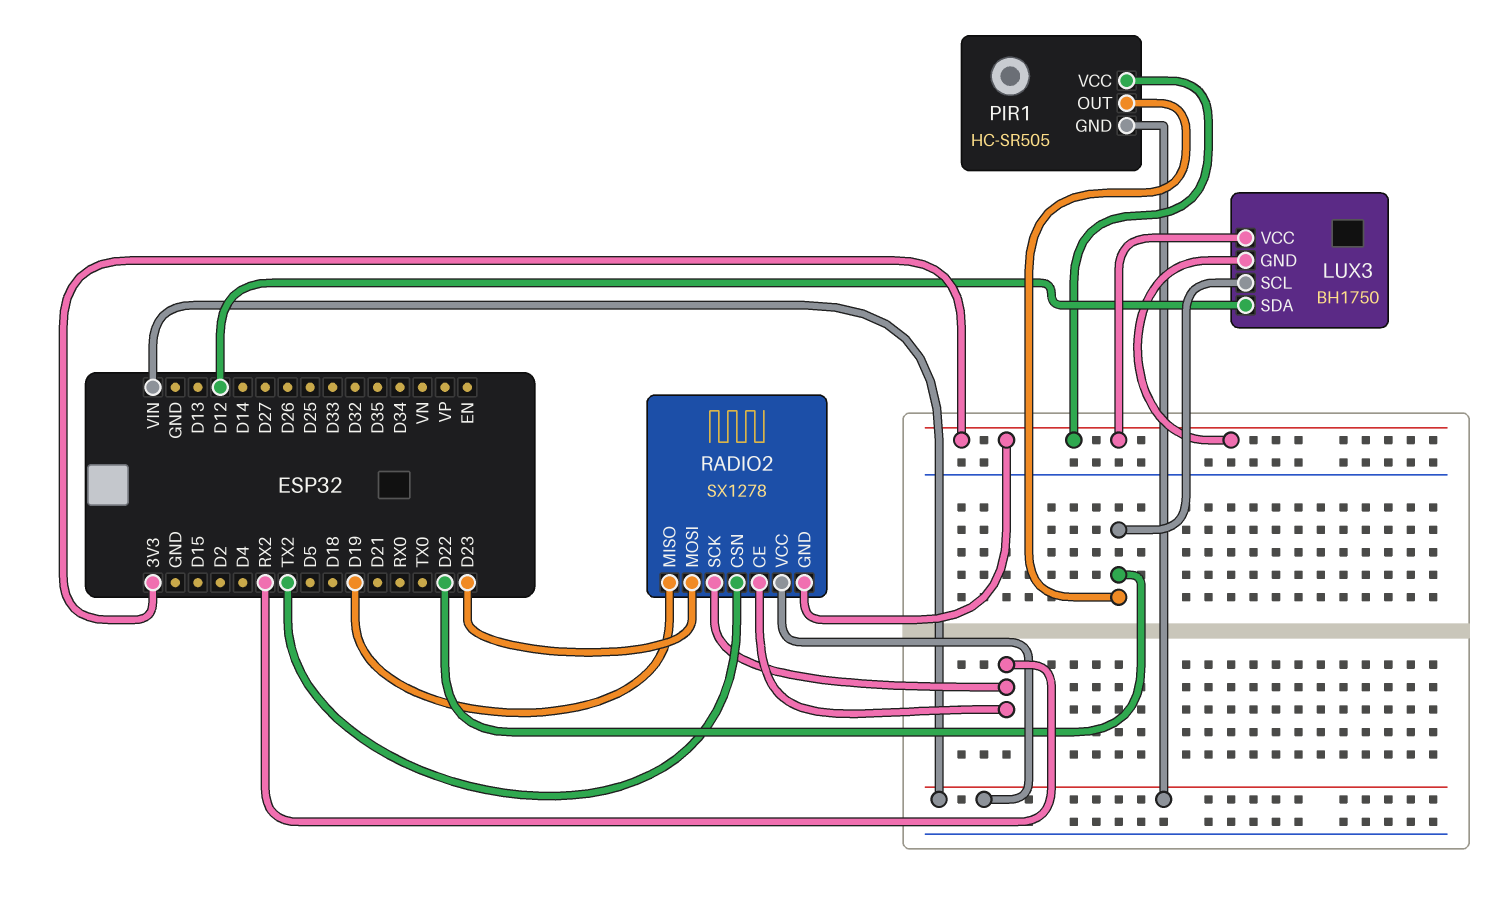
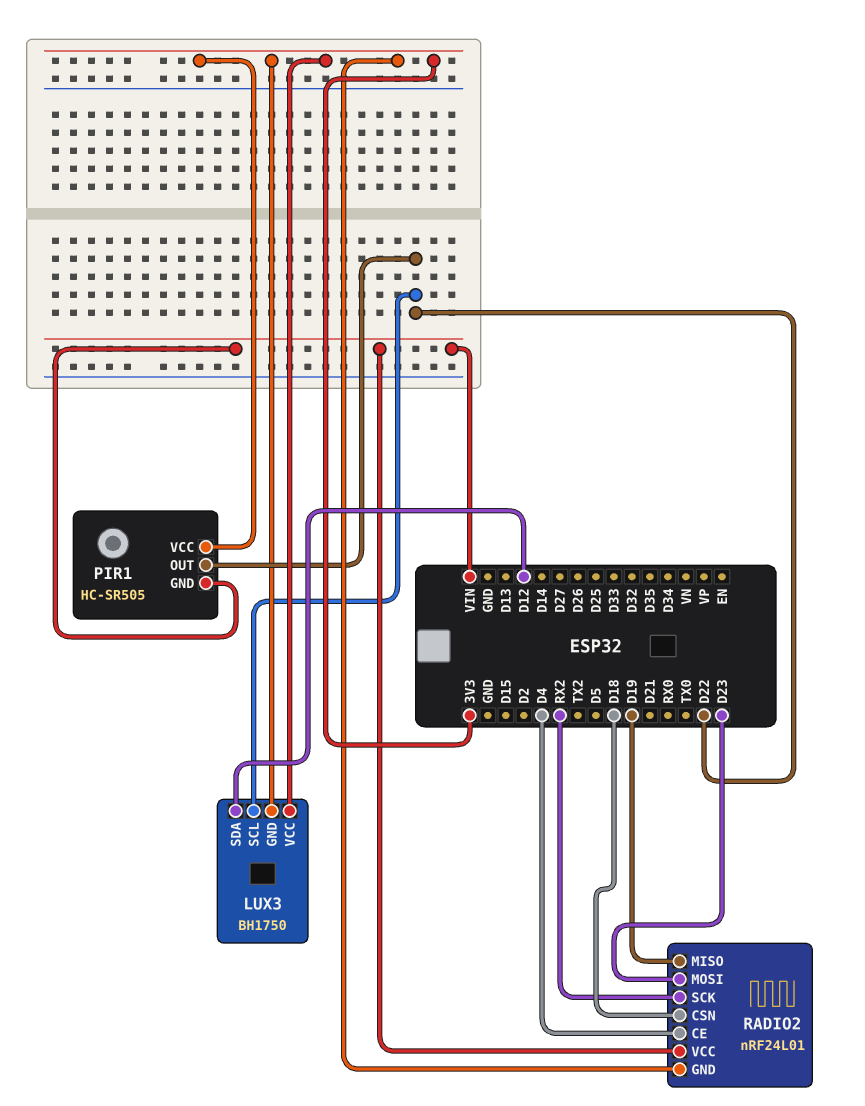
RADIO2: SX1278 -> nRF24L01
RADIO2 pin CE: RX2 -> D4
RADIO2 pin CSN: TX2 -> D18

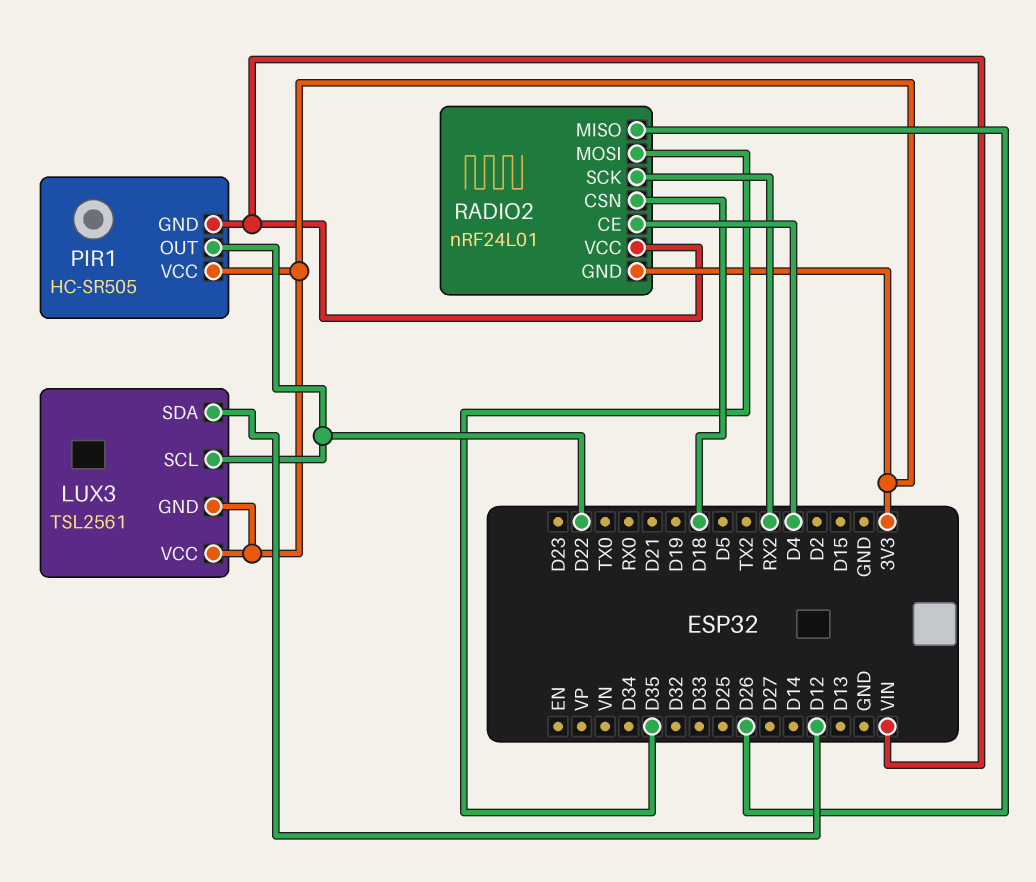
LUX3: BH1750 -> TSL2561
RADIO2 pin MISO: D19 -> D26
RADIO2 pin MOSI: D23 -> D35

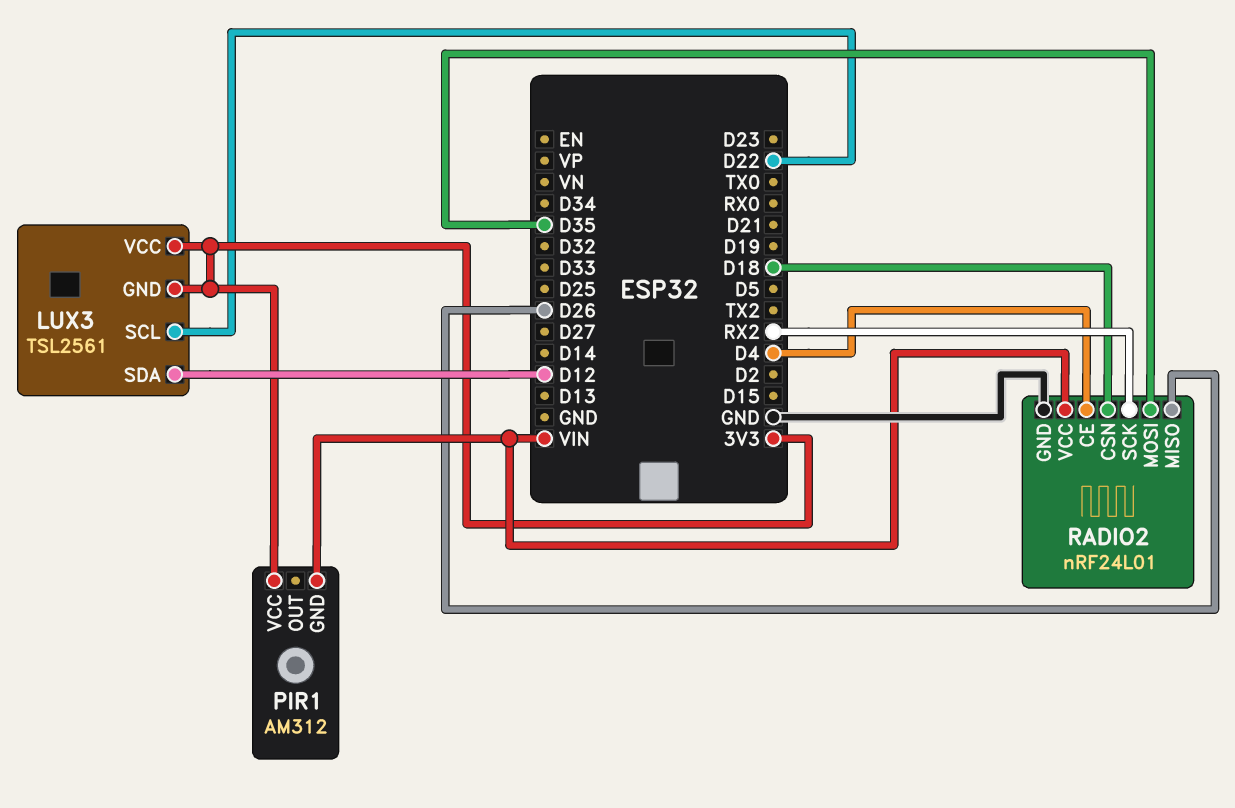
PIR1: HC-SR505 -> AM312
PIR1 pin OUT: D22 -> none
RADIO2 pin GND: 3V3 -> GND

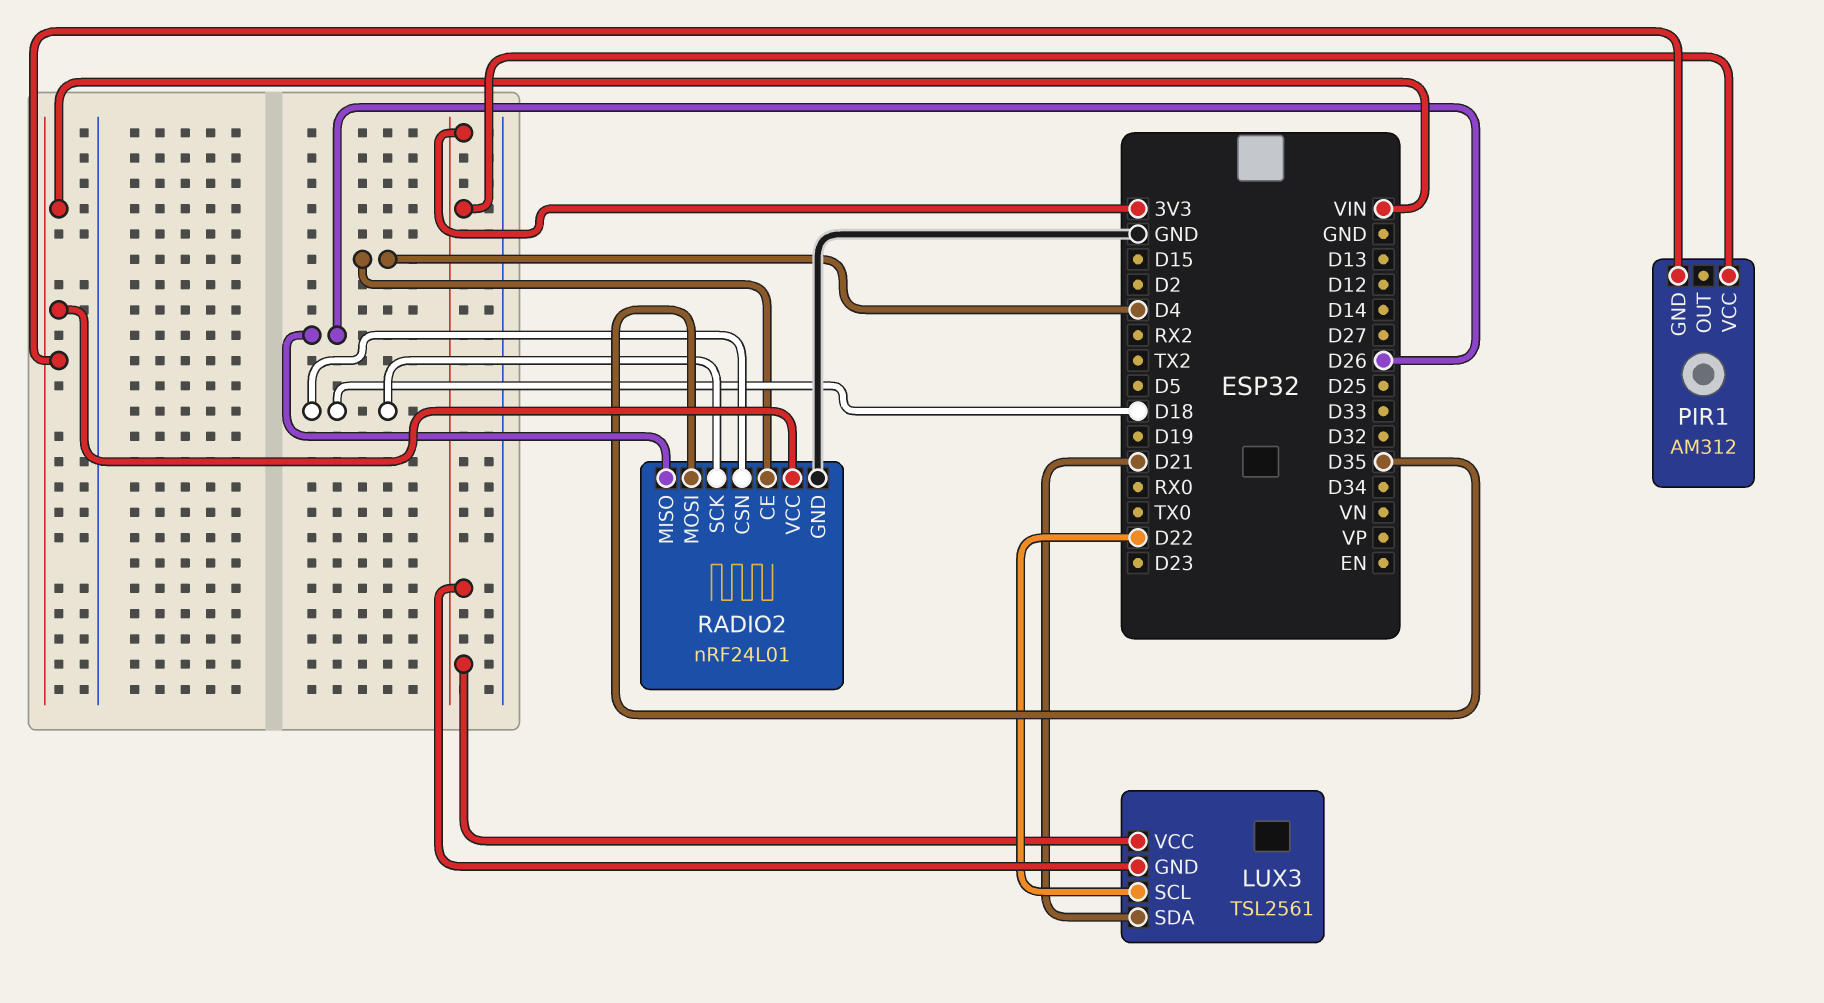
LUX3 pin SDA: D12 -> D21
RADIO2 pin SCK: RX2 -> D18

